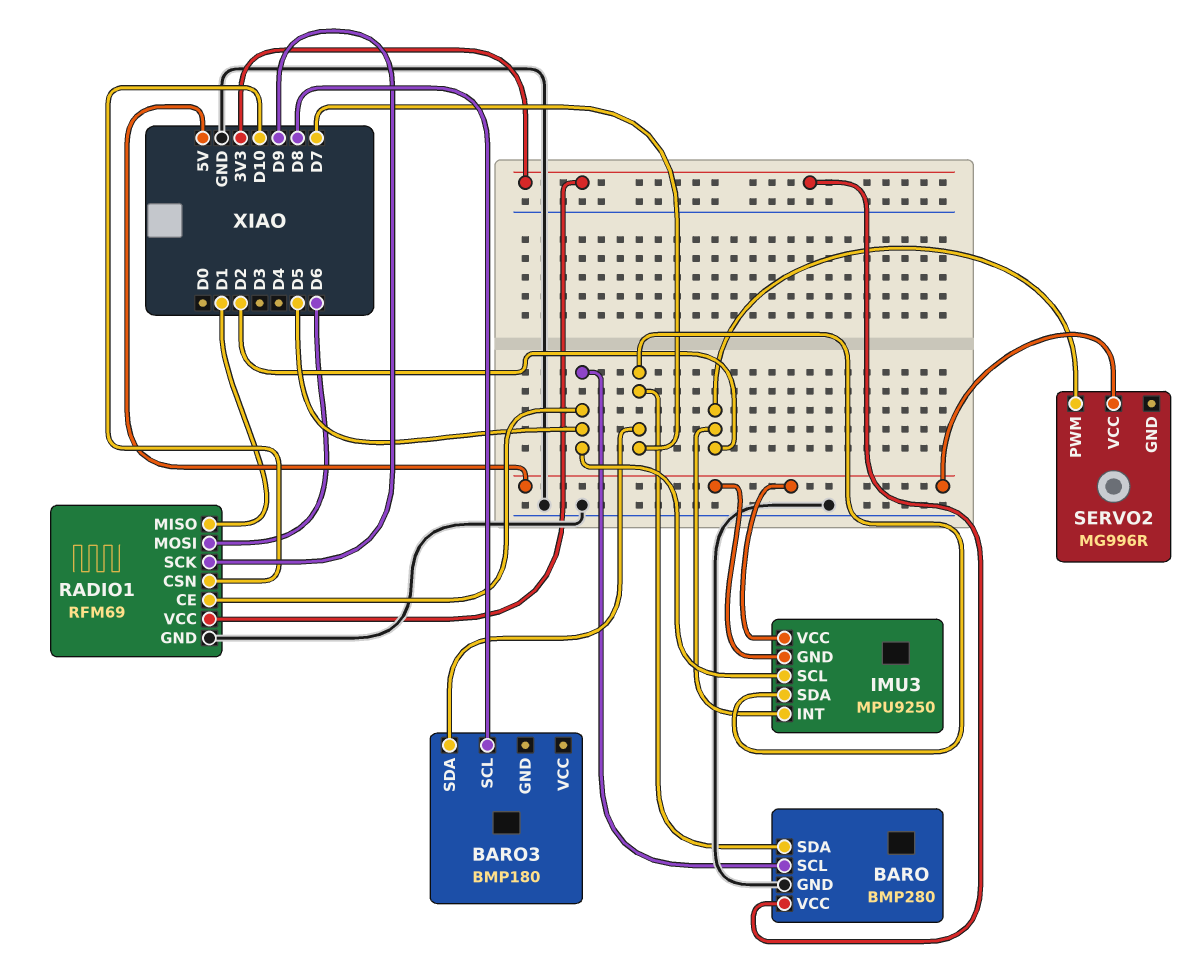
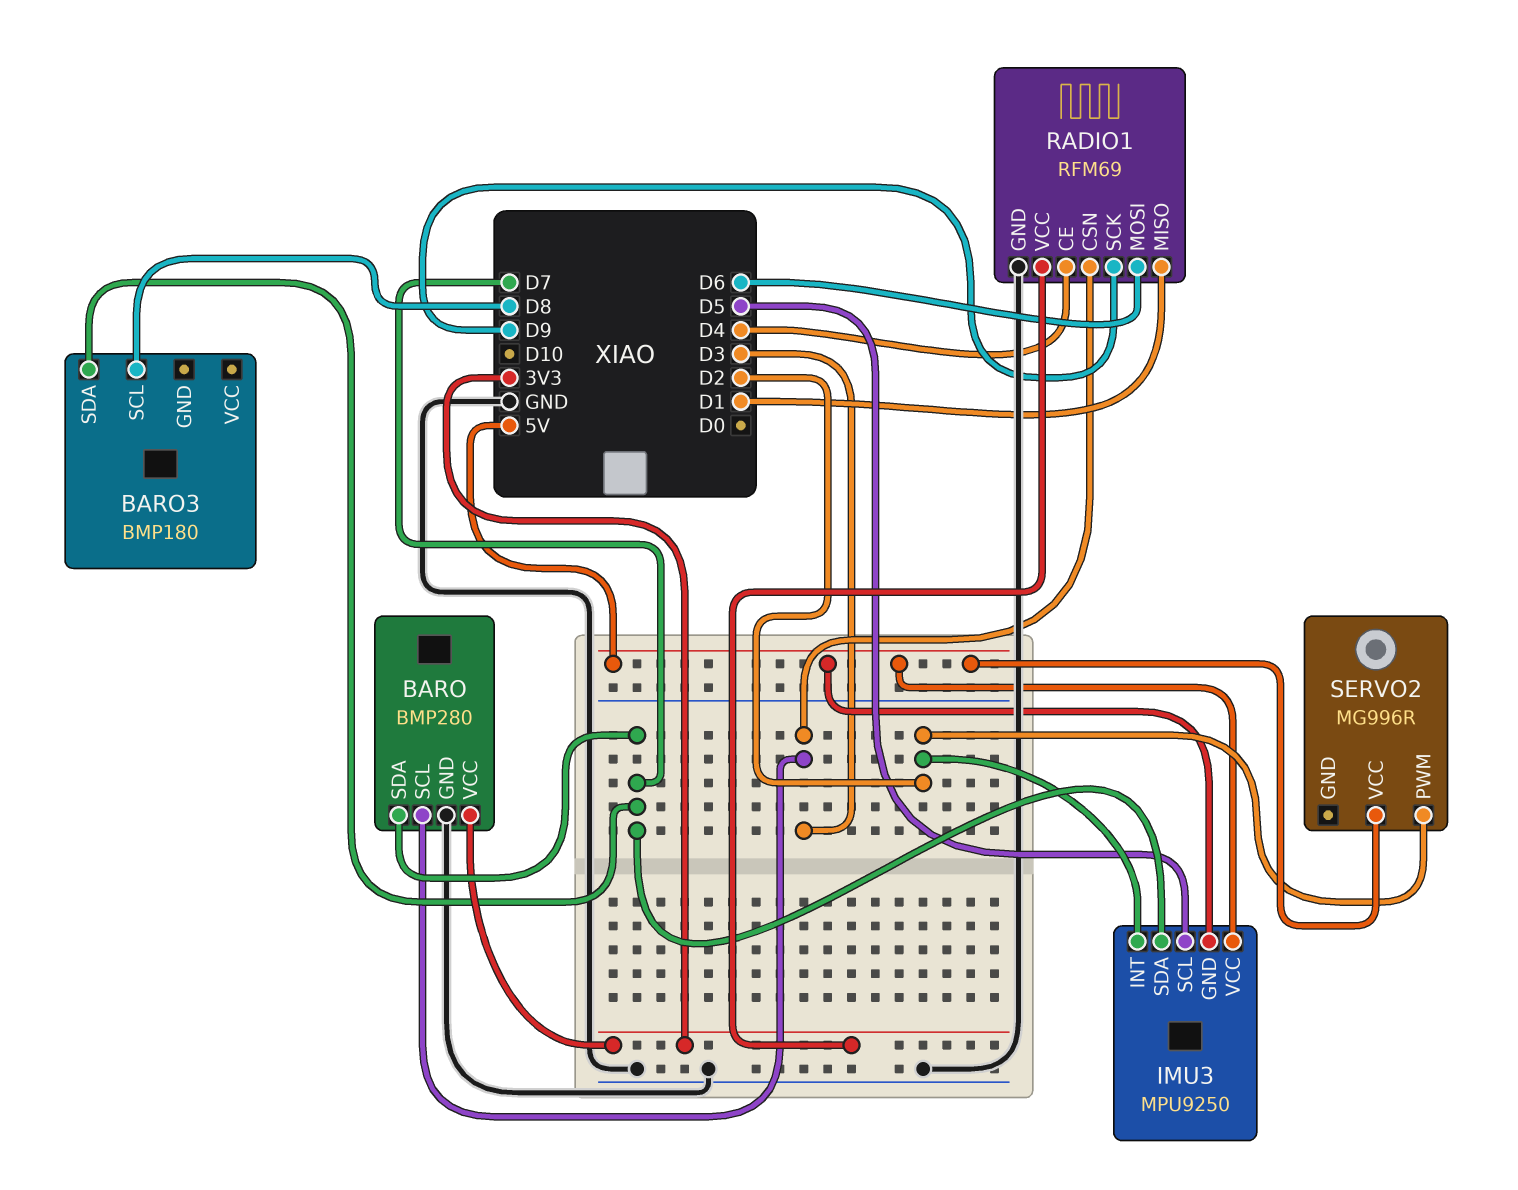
BARO pin SCL: D5 -> D3
RADIO1 pin CE: D5 -> D4
RADIO1 pin CSN: D10 -> D3

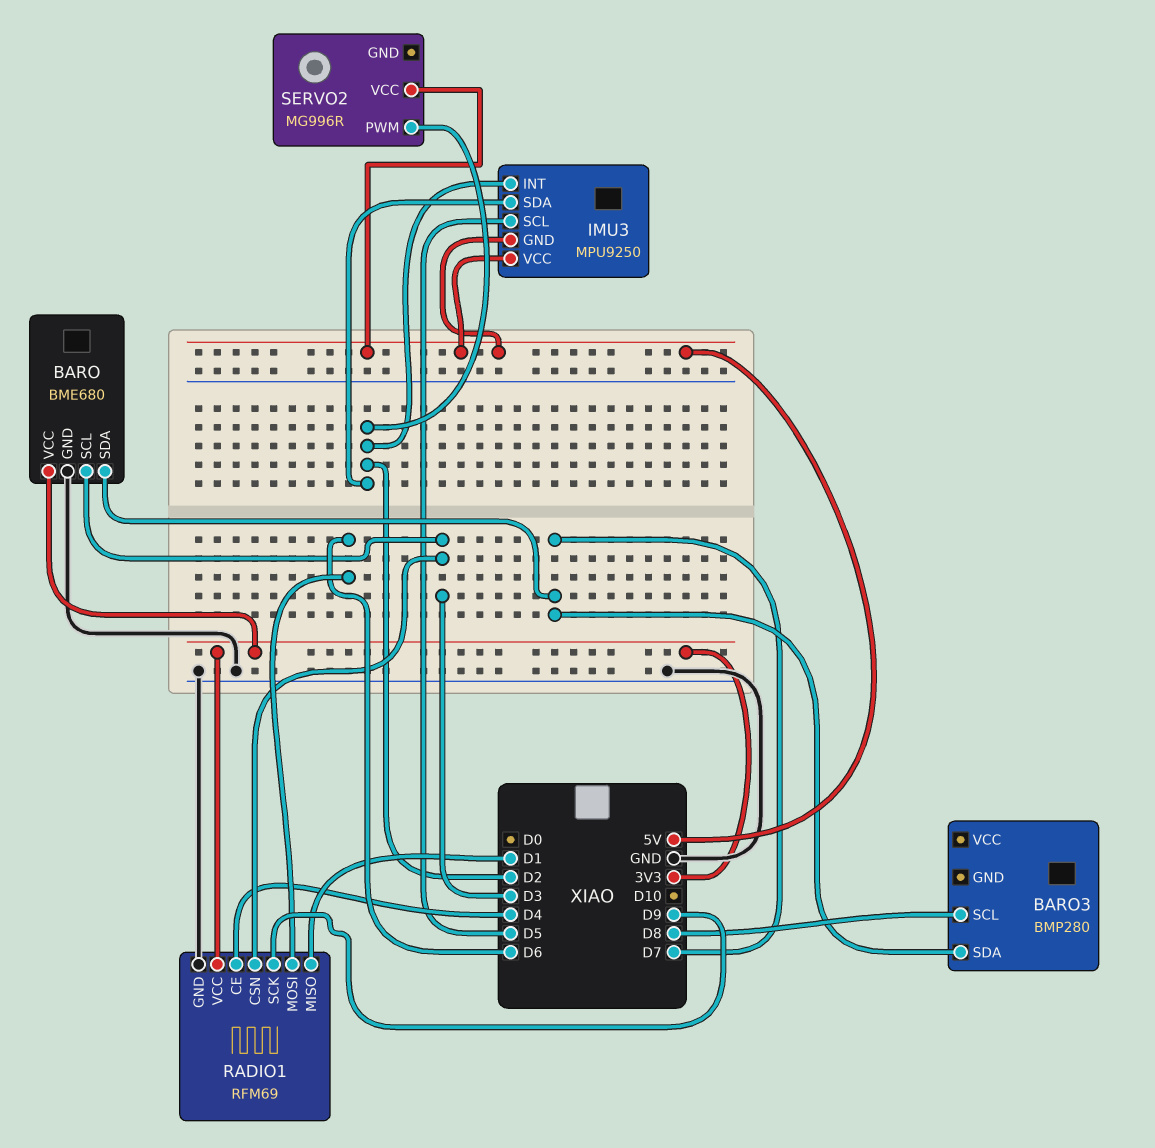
BARO: BMP280 -> BME680
BARO3: BMP180 -> BMP280
IMU3 pin SDA: D7 -> D2

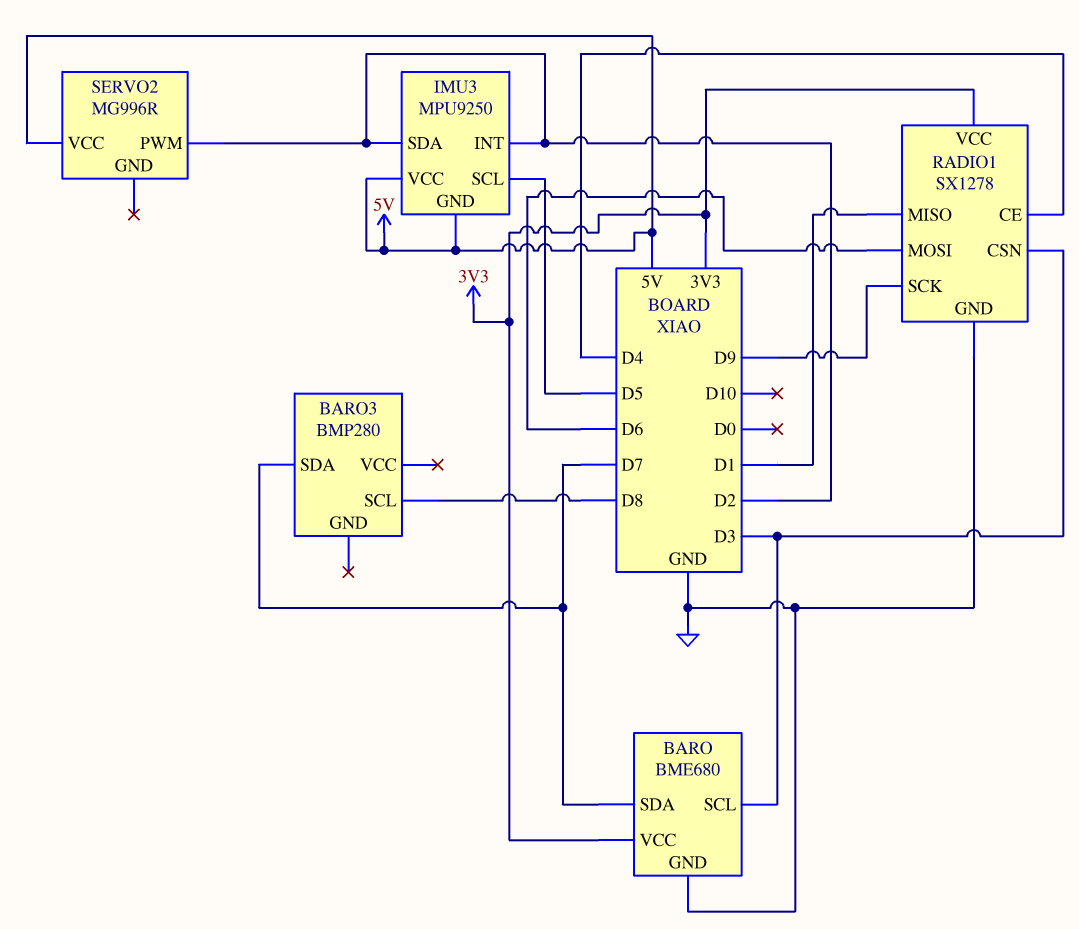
RADIO1: RFM69 -> SX1278

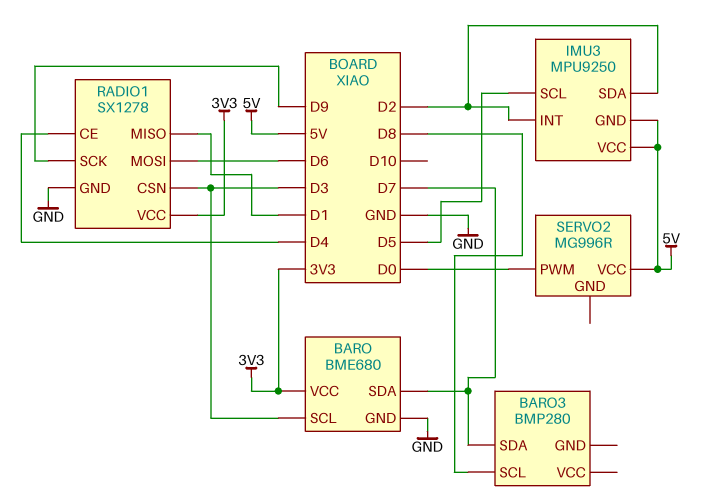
SERVO2 pin PWM: D2 -> D0

